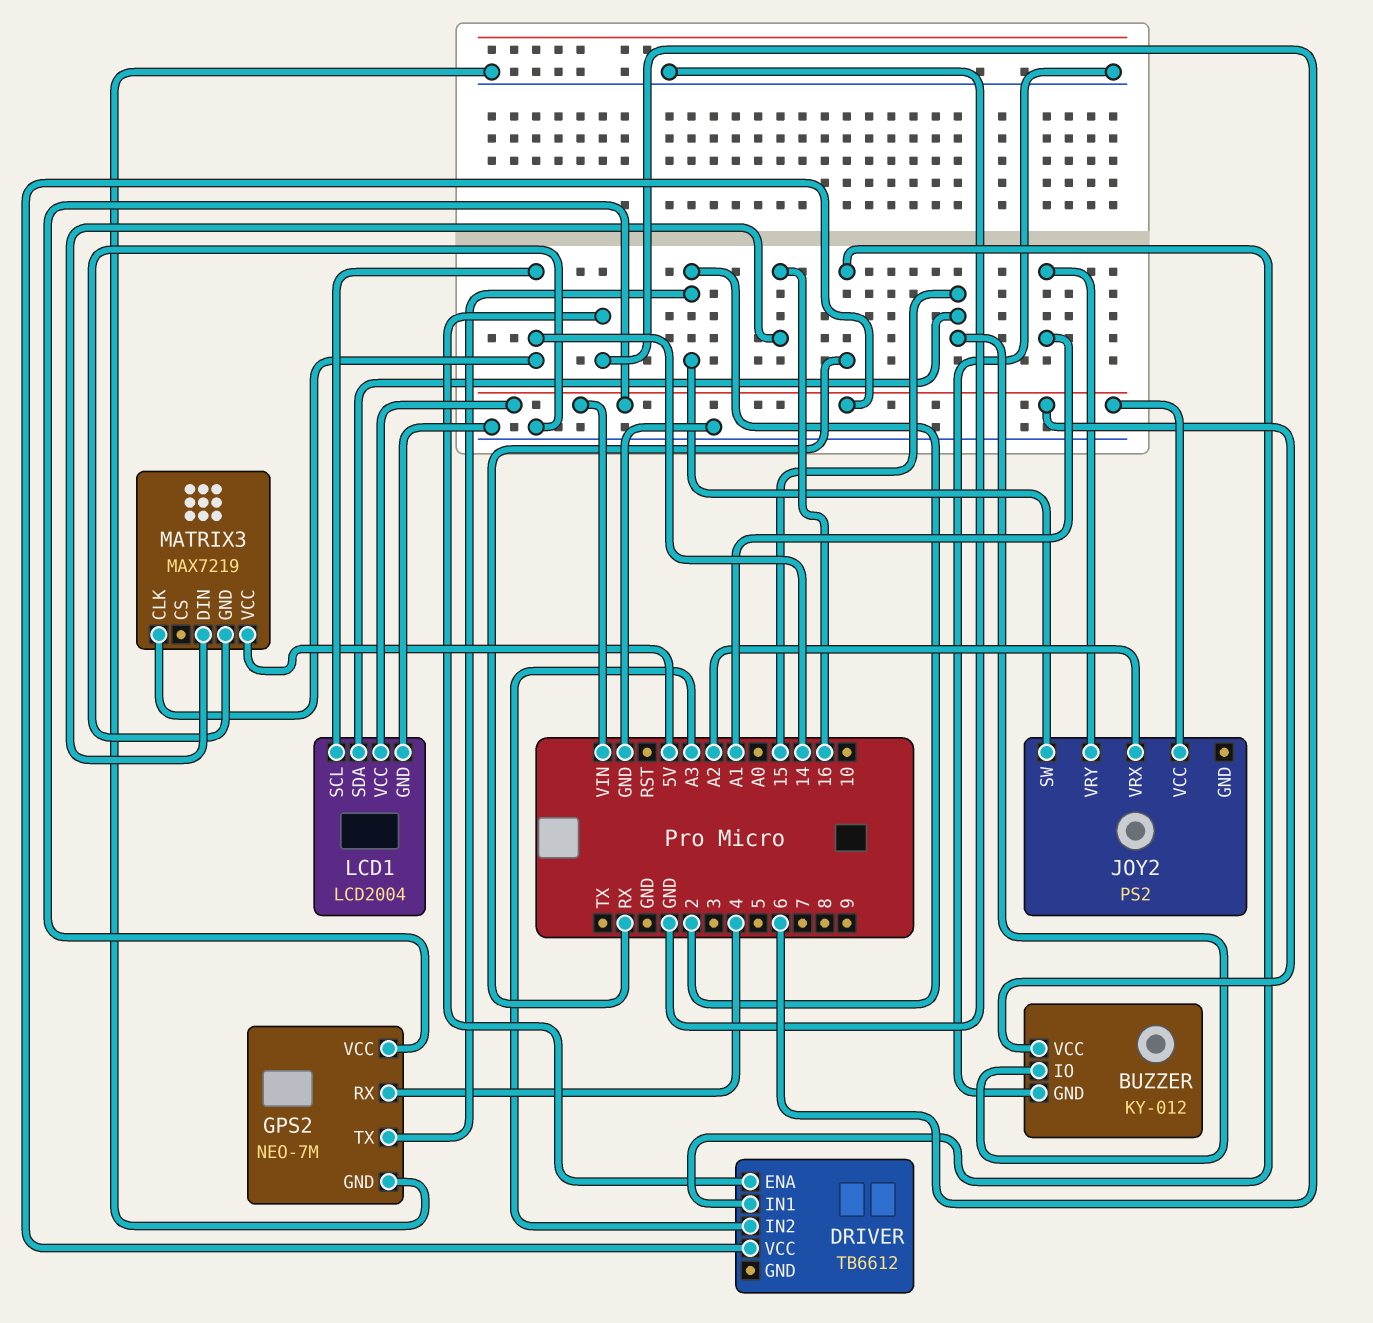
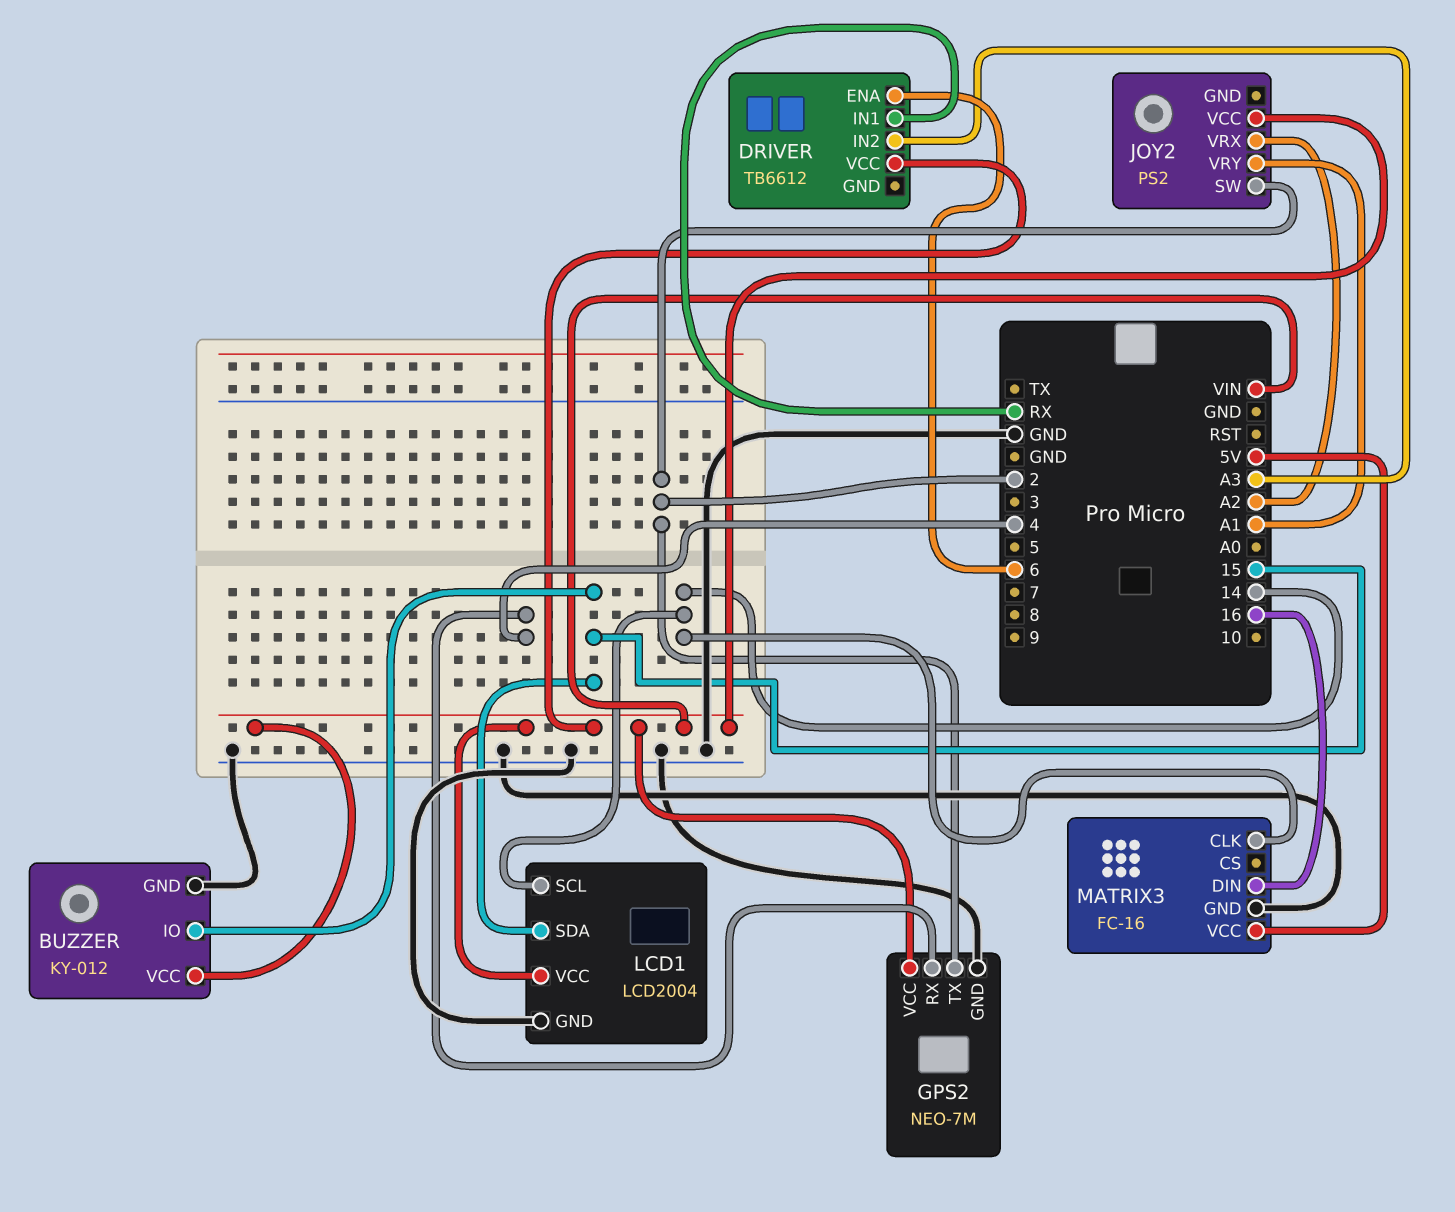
MATRIX3: MAX7219 -> FC-16

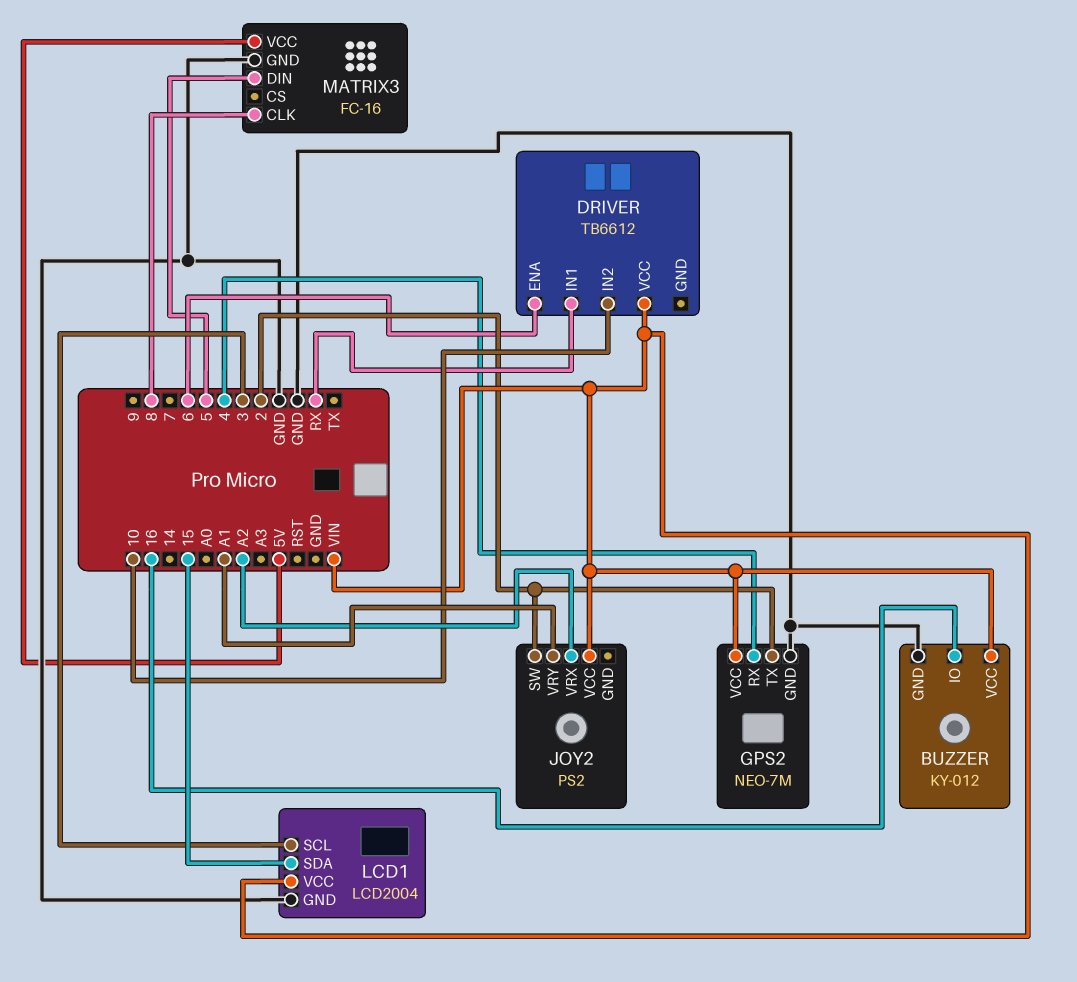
BUZZER pin IO: 15 -> 16
DRIVER pin IN2: A3 -> 10
LCD1 pin SCL: 14 -> 3
MATRIX3 pin CLK: 14 -> 8
MATRIX3 pin DIN: 16 -> 5

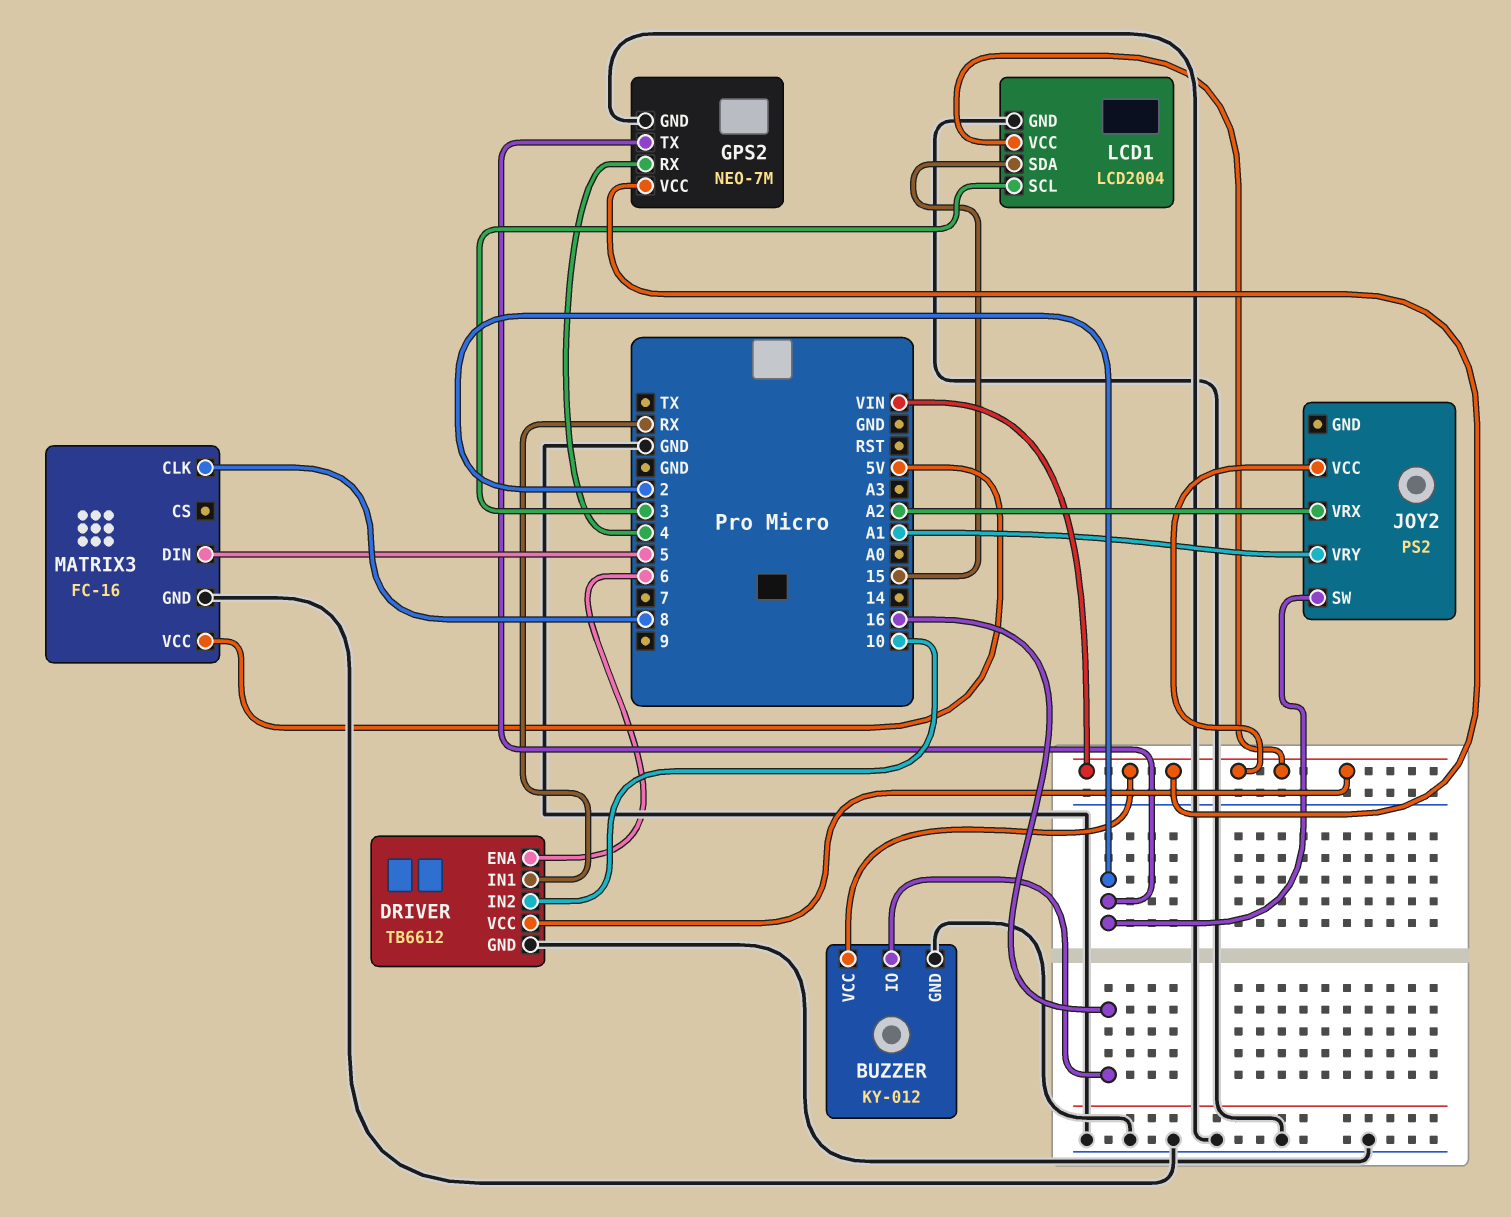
DRIVER pin GND: none -> GND

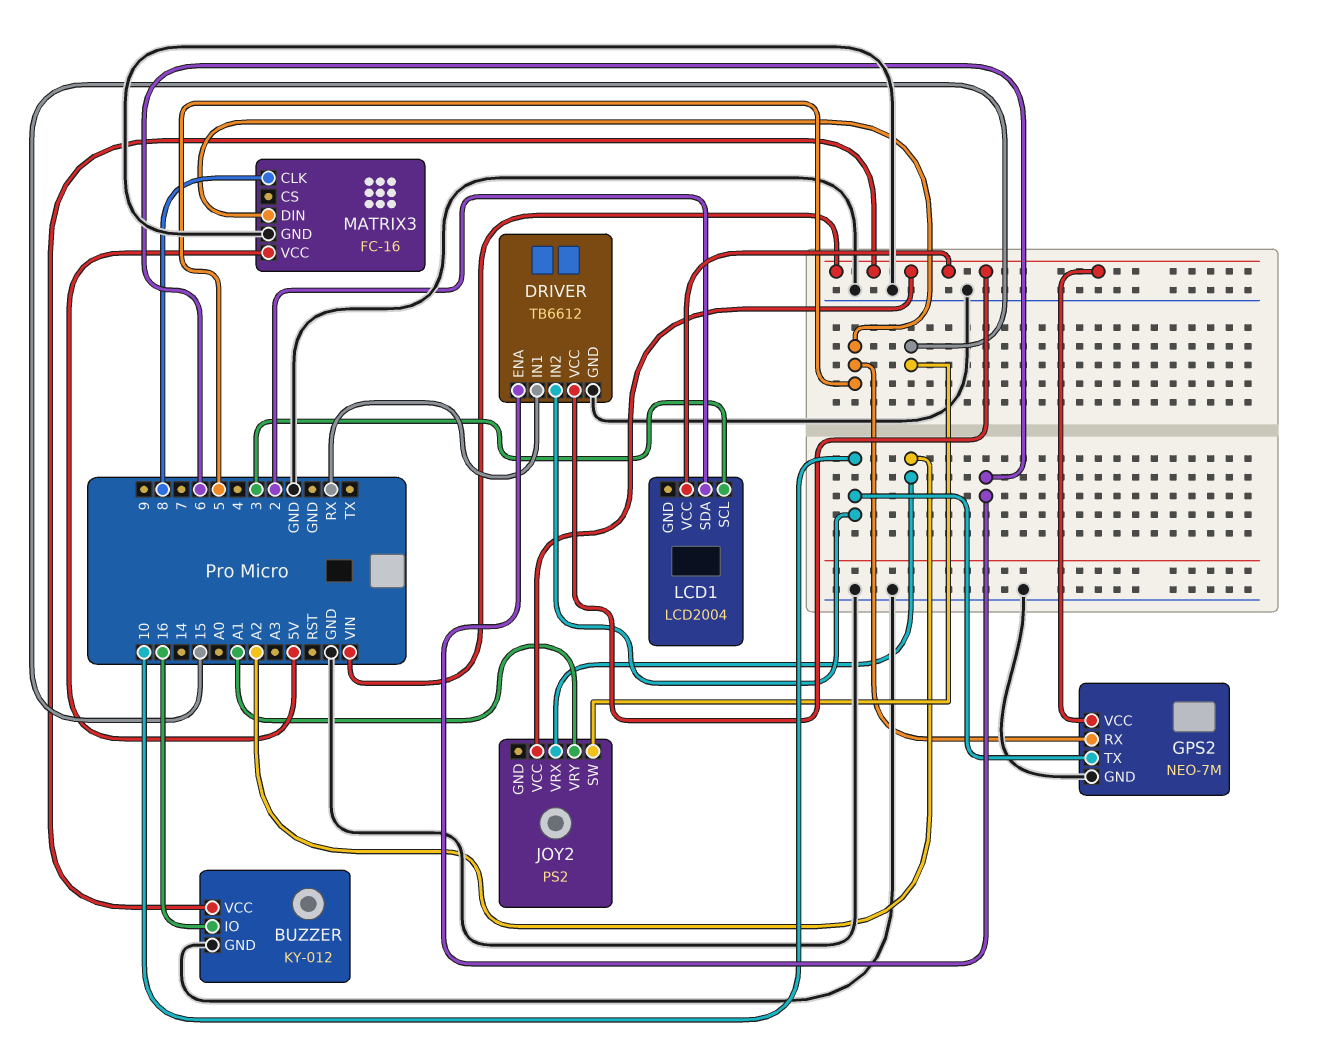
GPS2 pin RX: 4 -> 5
GPS2 pin TX: 2 -> 10
JOY2 pin SW: 2 -> 15
LCD1 pin GND: GND -> none
LCD1 pin SDA: 15 -> 2

